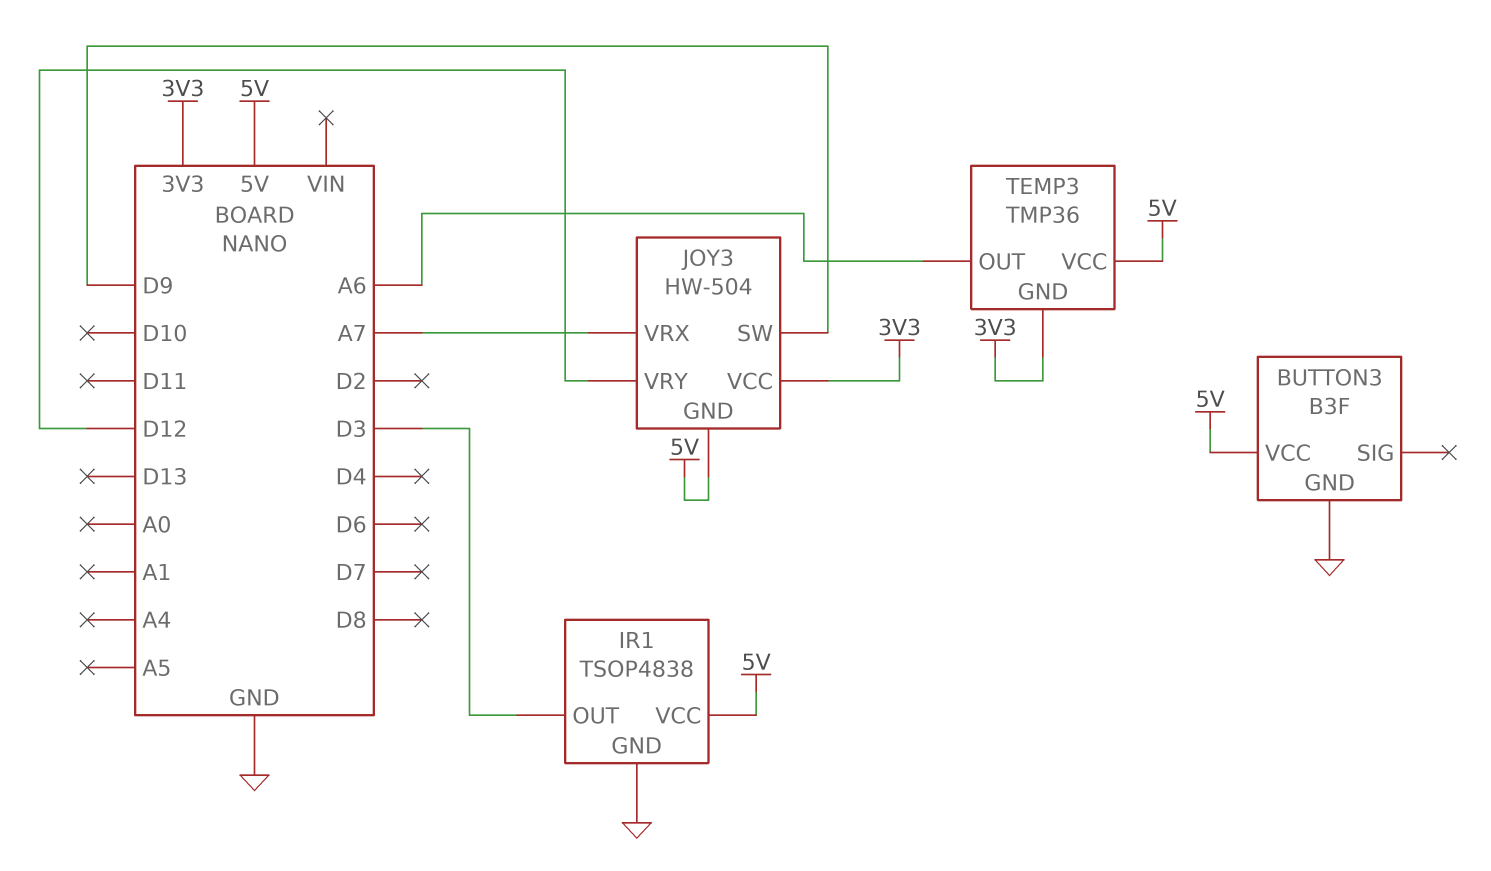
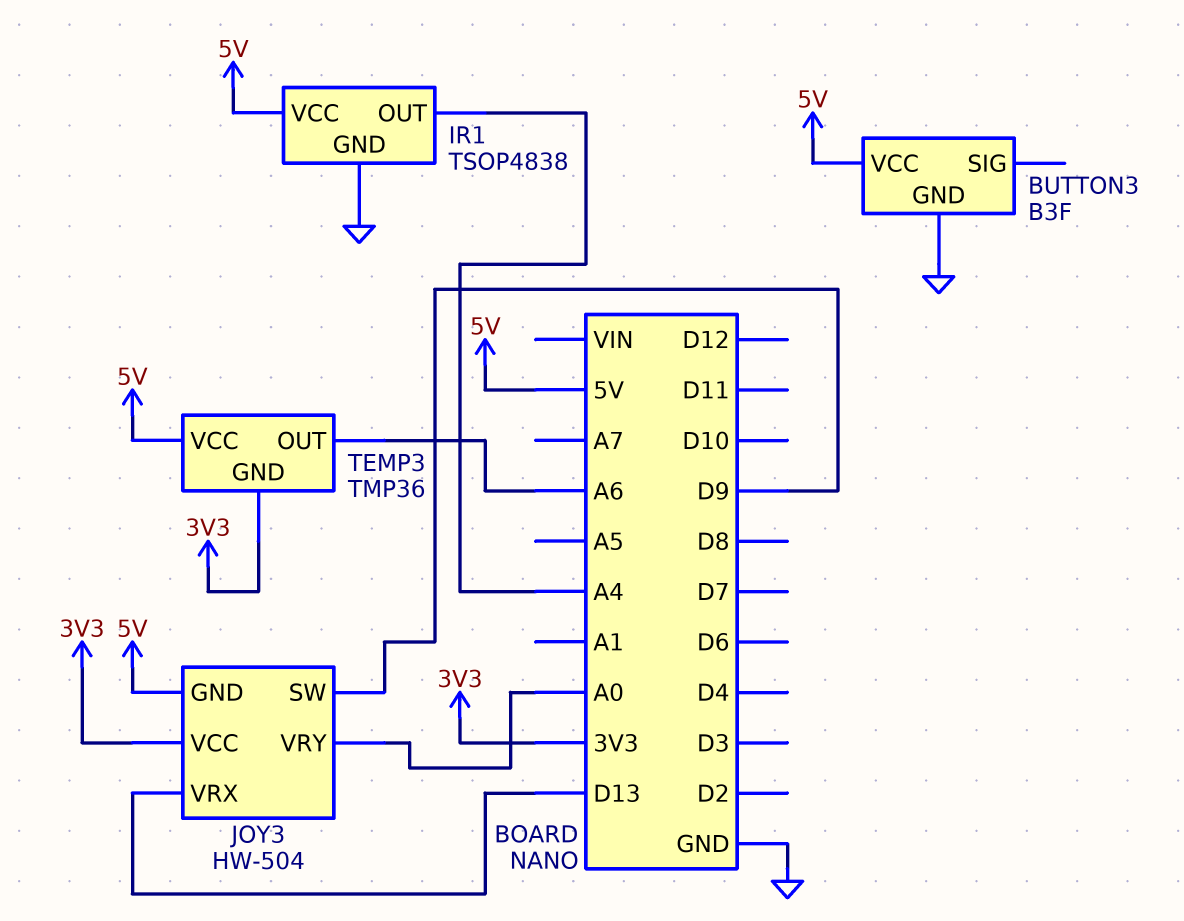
IR1 pin OUT: D3 -> A4
JOY3 pin VRX: A7 -> D13
JOY3 pin VRY: D12 -> A0

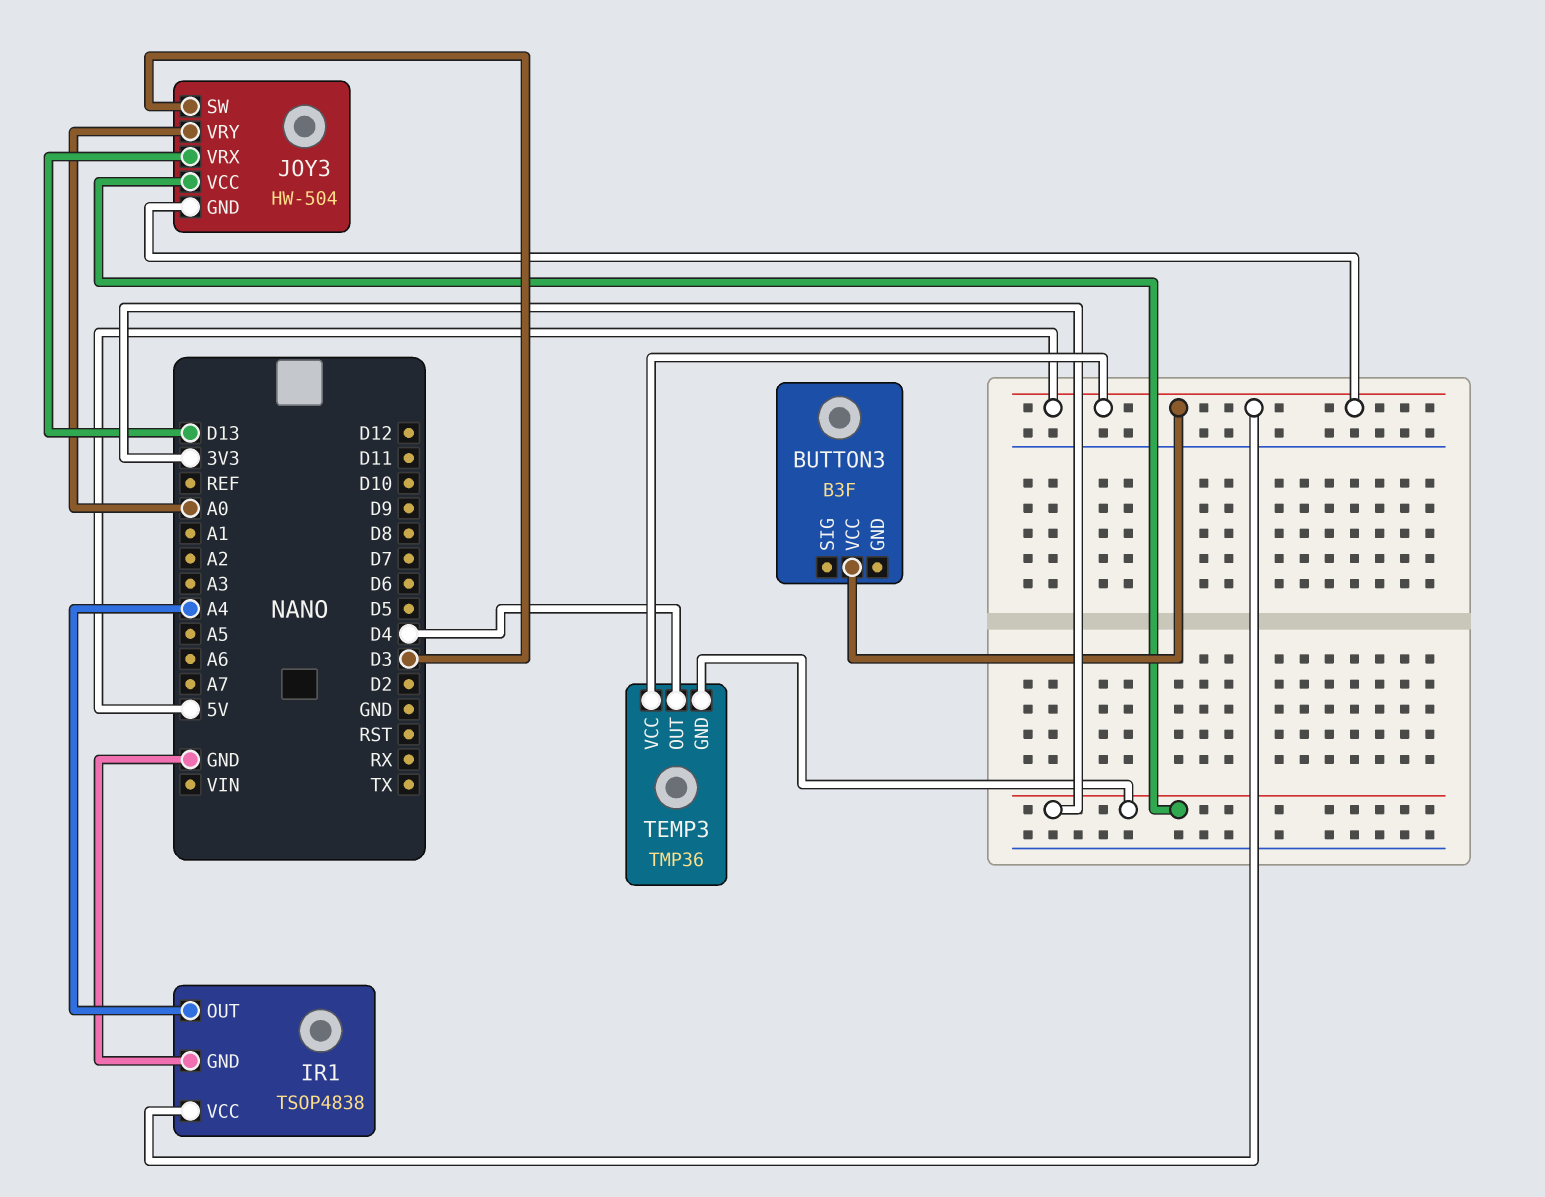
BUTTON3 pin GND: GND -> none
JOY3 pin SW: D9 -> D3
TEMP3 pin OUT: A6 -> D4

